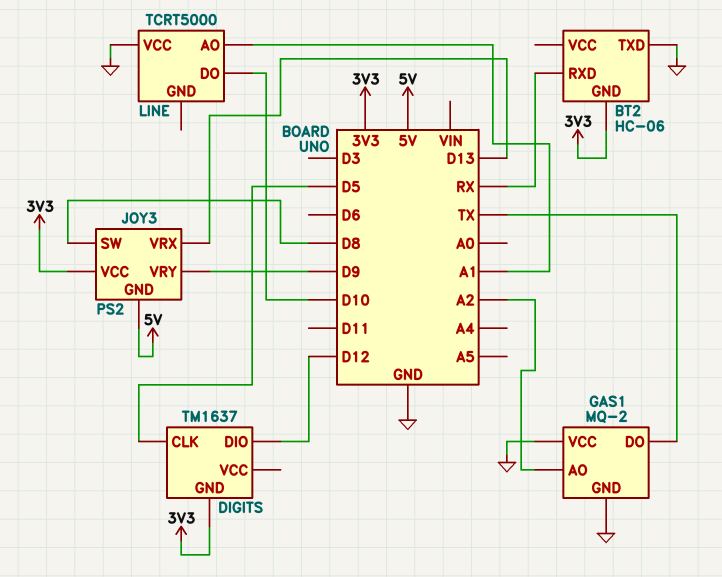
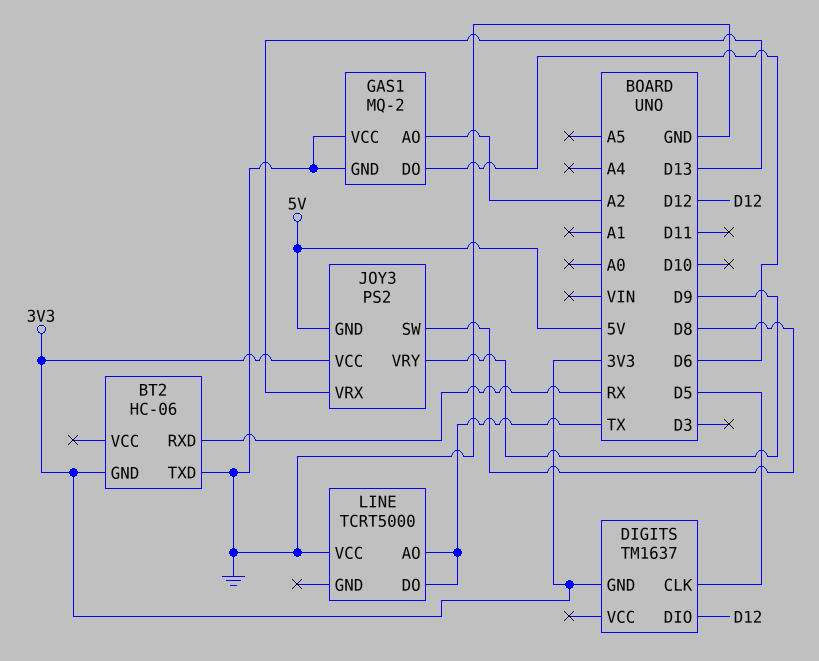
GAS1 pin DO: TX -> D6
LINE pin AO: A1 -> TX
LINE pin DO: D10 -> TX

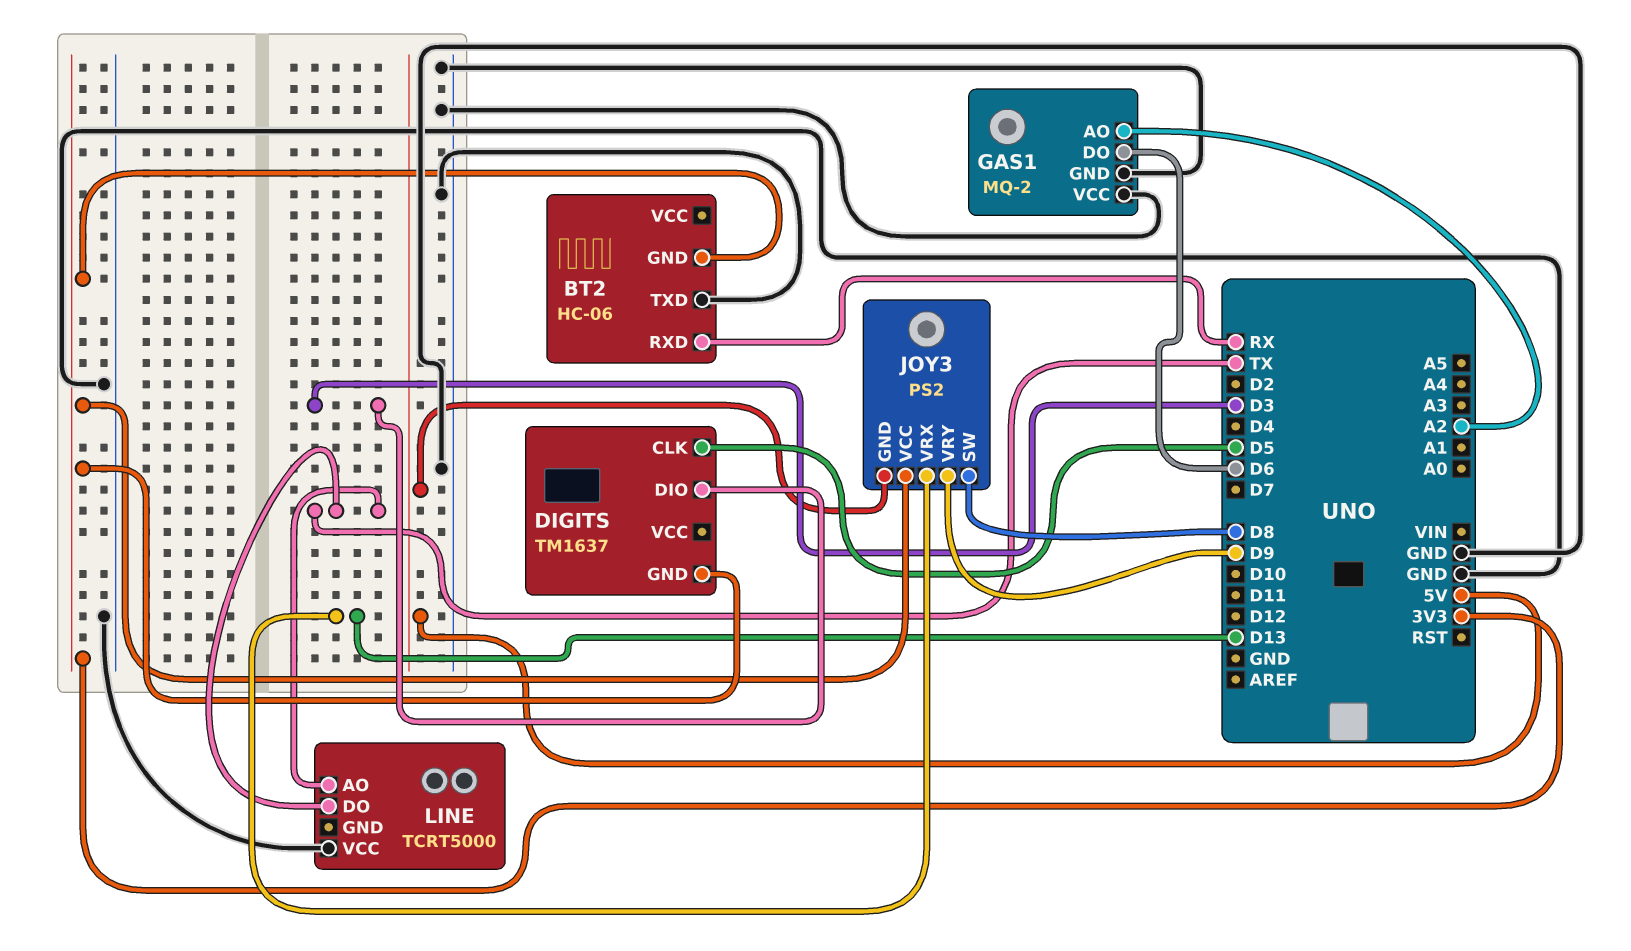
DIGITS pin DIO: D12 -> D3

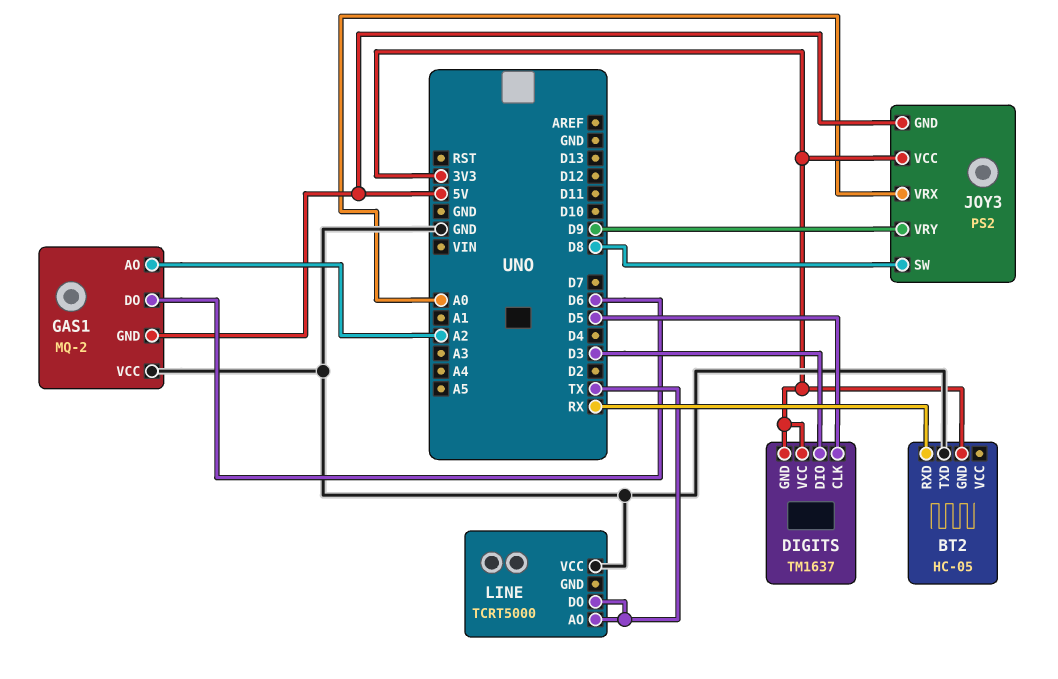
BT2: HC-06 -> HC-05
DIGITS pin VCC: none -> 3V3
GAS1 pin GND: GND -> 5V
JOY3 pin VRX: D13 -> A0

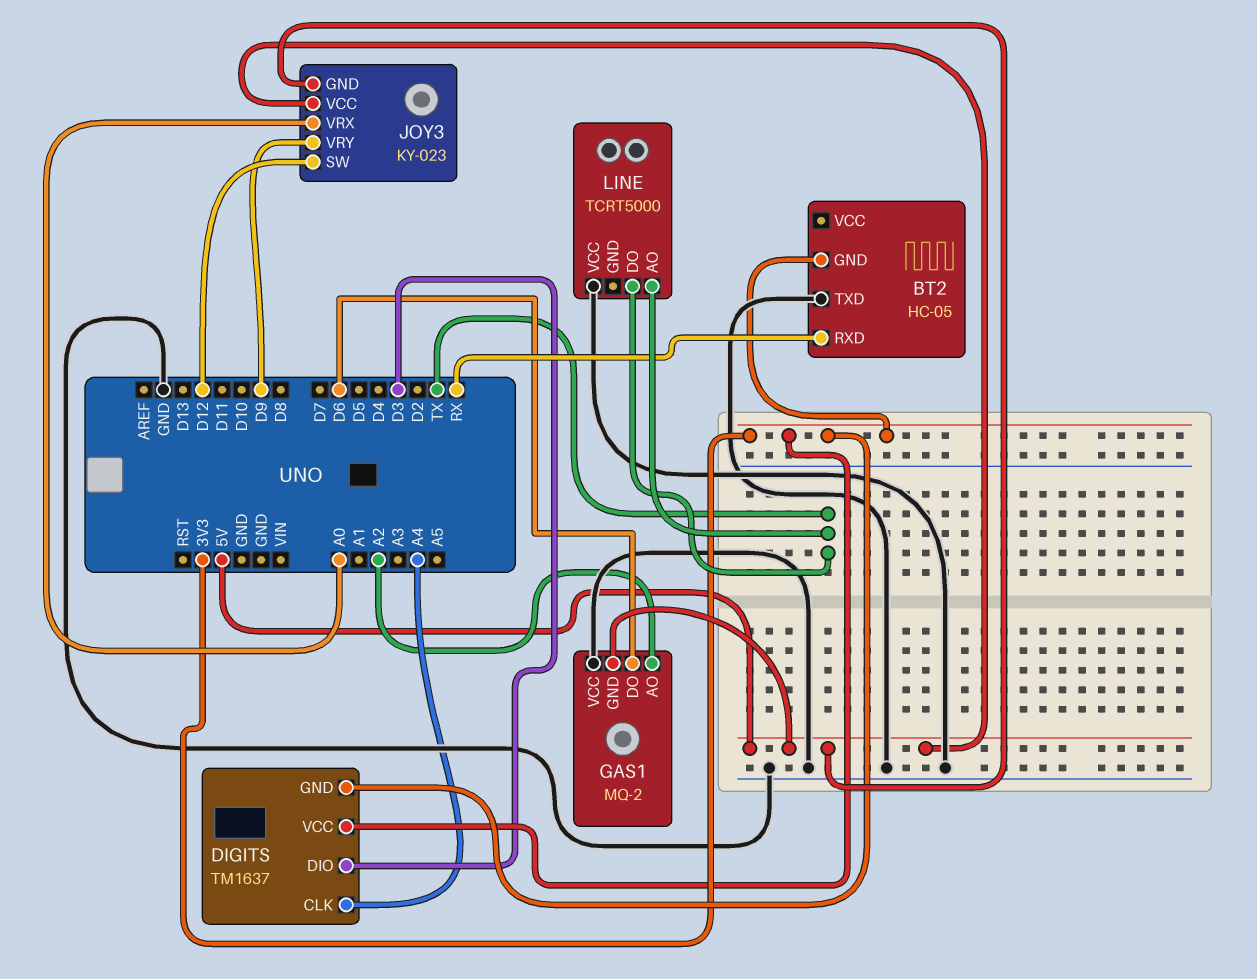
DIGITS pin CLK: D5 -> A4
JOY3: PS2 -> KY-023
JOY3 pin SW: D8 -> D12
JOY3 pin VCC: 3V3 -> 5V

